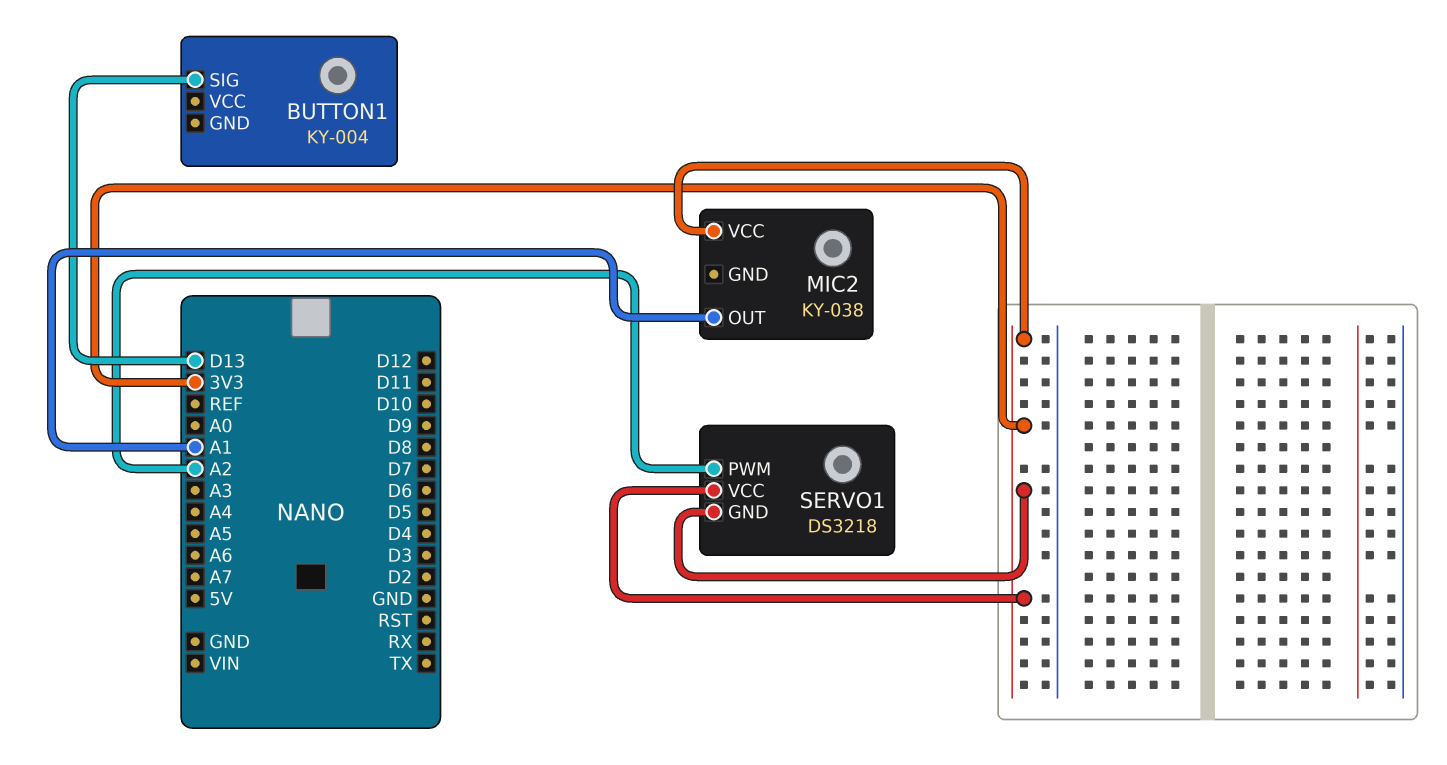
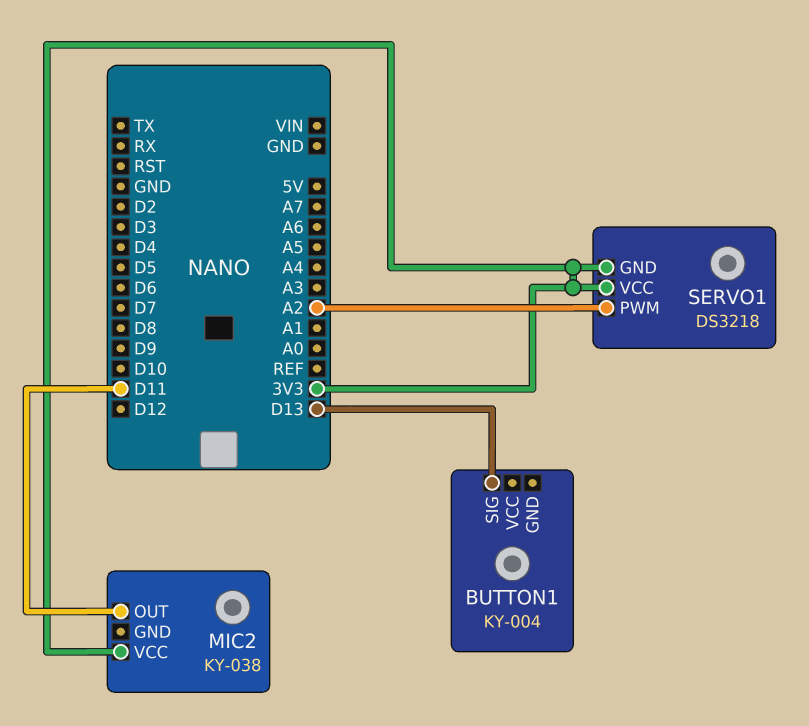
MIC2 pin OUT: A1 -> D11

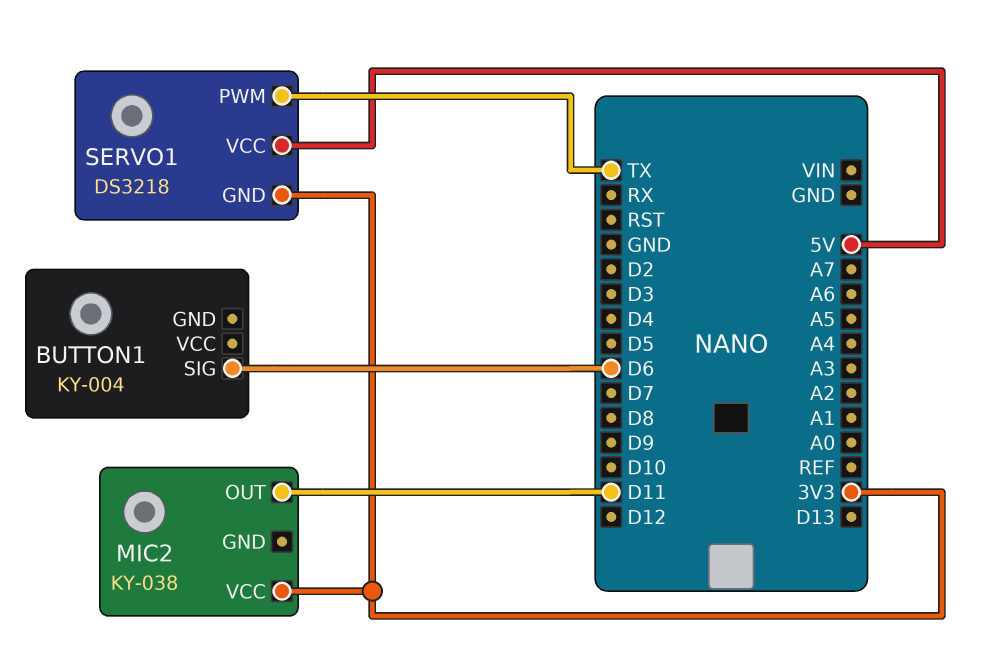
BUTTON1 pin SIG: D13 -> D6
SERVO1 pin PWM: A2 -> TX
SERVO1 pin VCC: 3V3 -> 5V

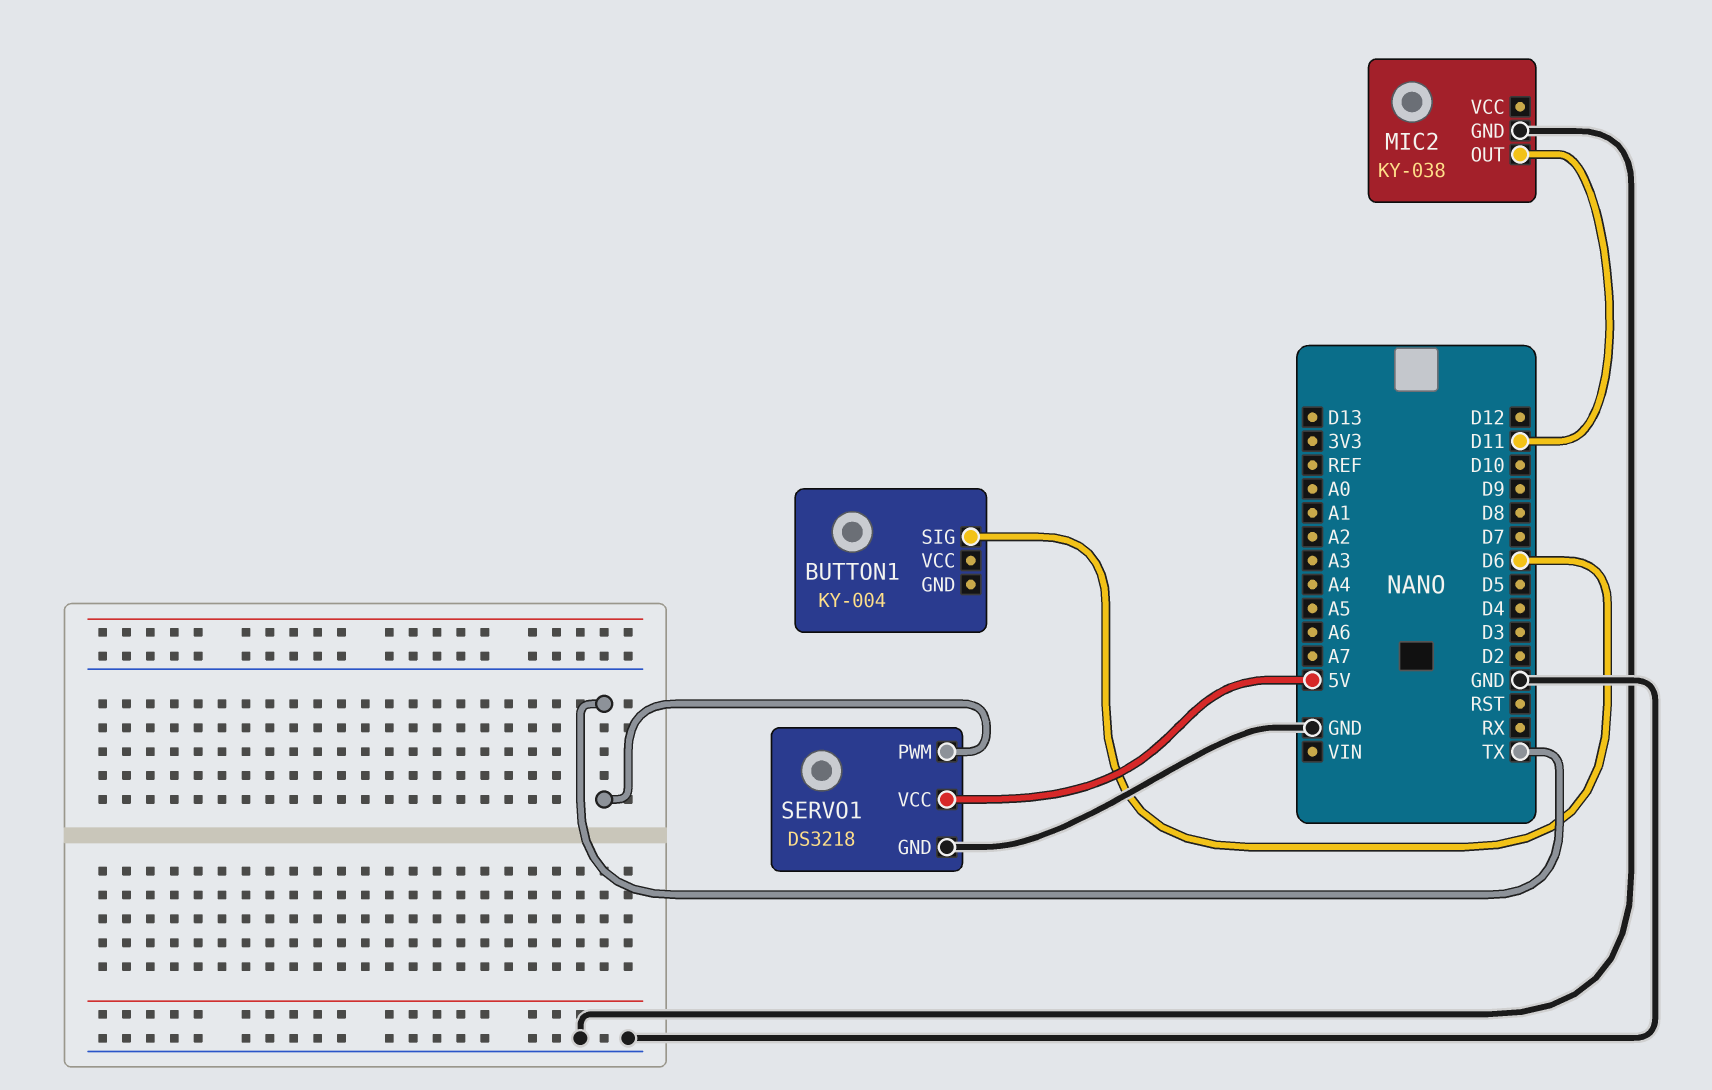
MIC2 pin GND: none -> GND
MIC2 pin VCC: 3V3 -> none
SERVO1 pin GND: 3V3 -> GND

